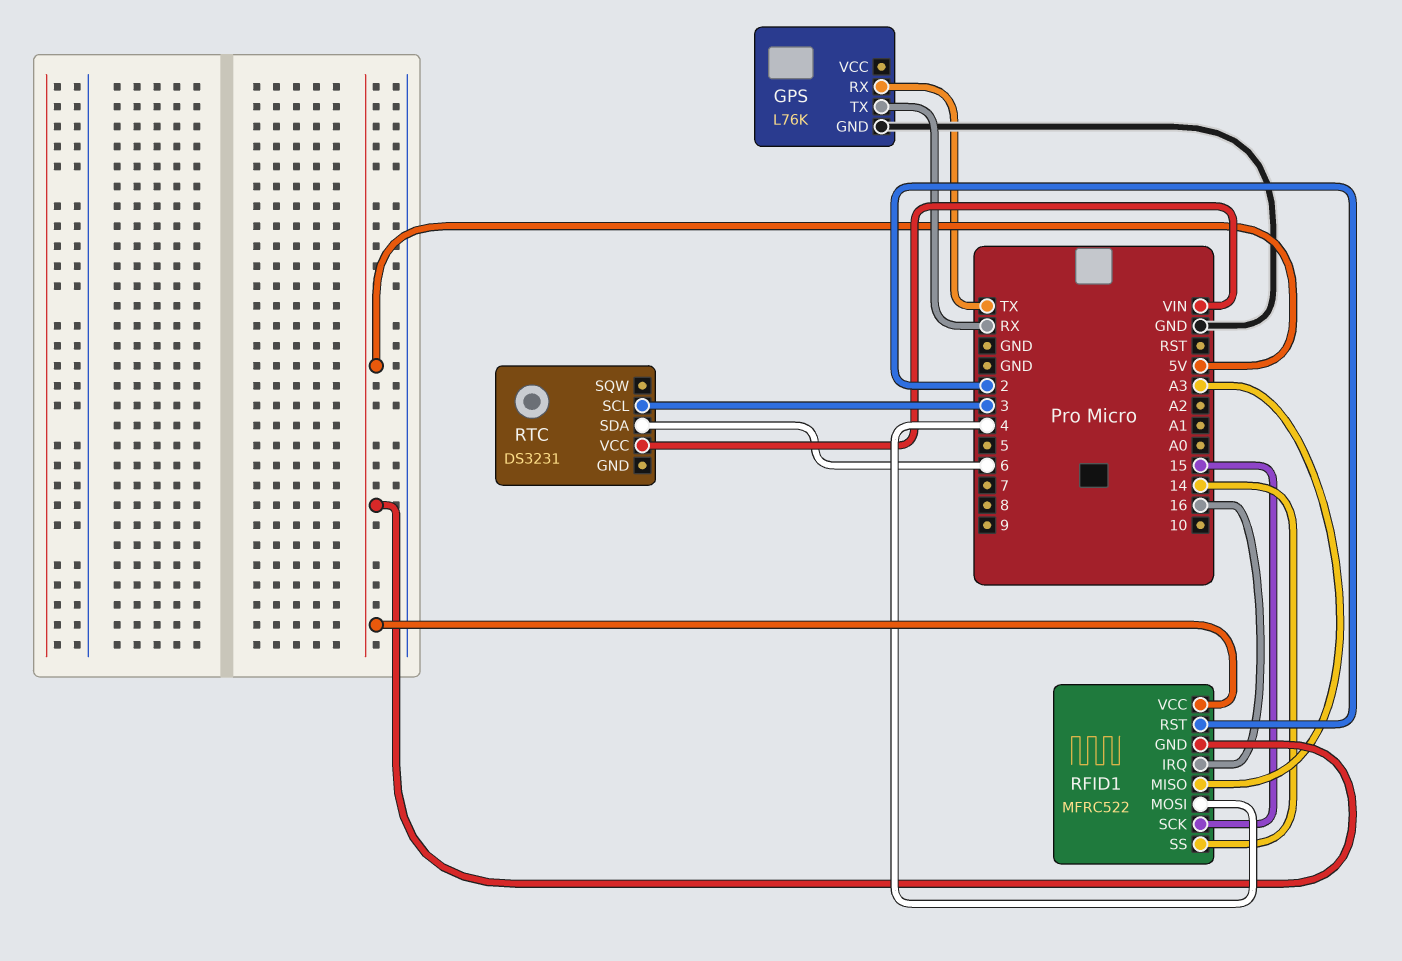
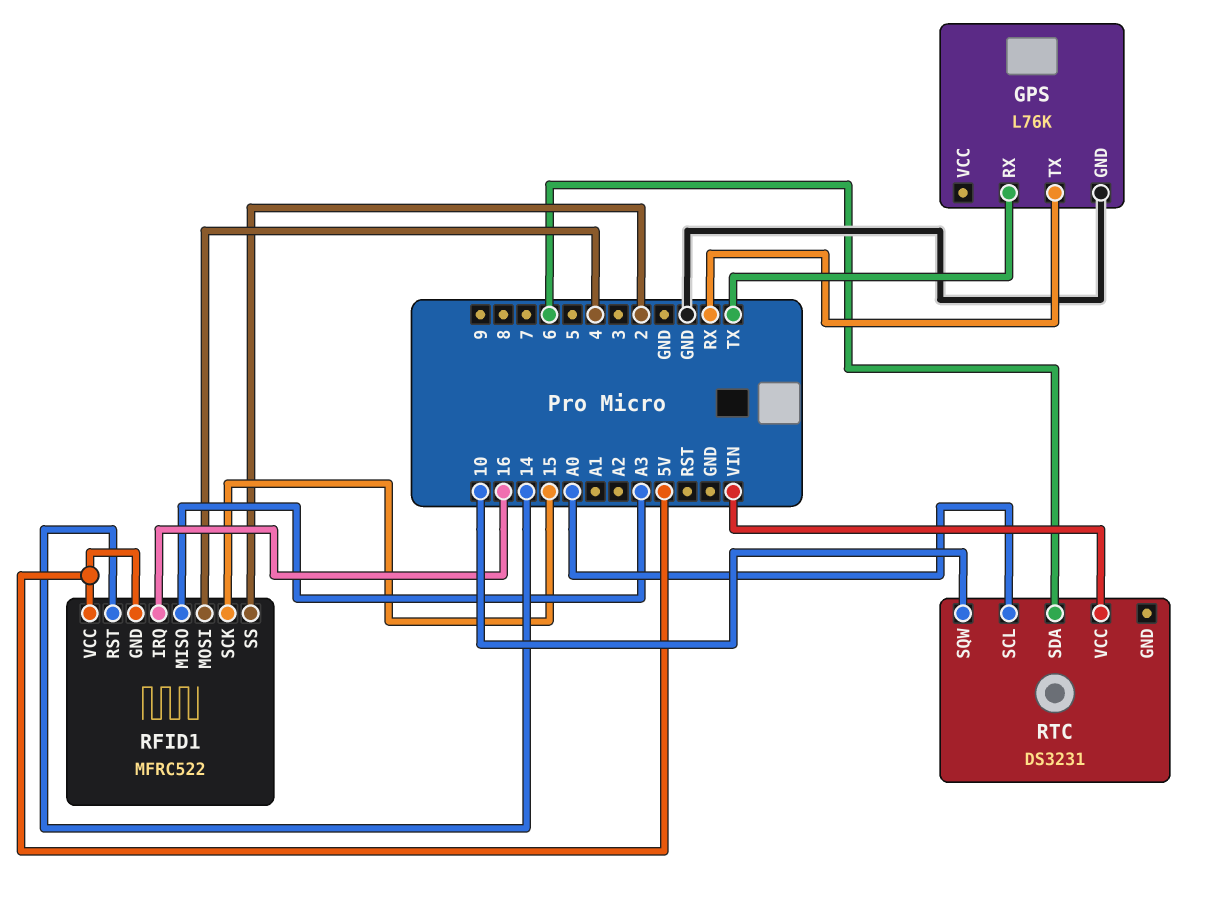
RFID1 pin RST: 2 -> 14
RFID1 pin SS: 14 -> 2
RTC pin SCL: 3 -> A0
RTC pin SQW: none -> 10

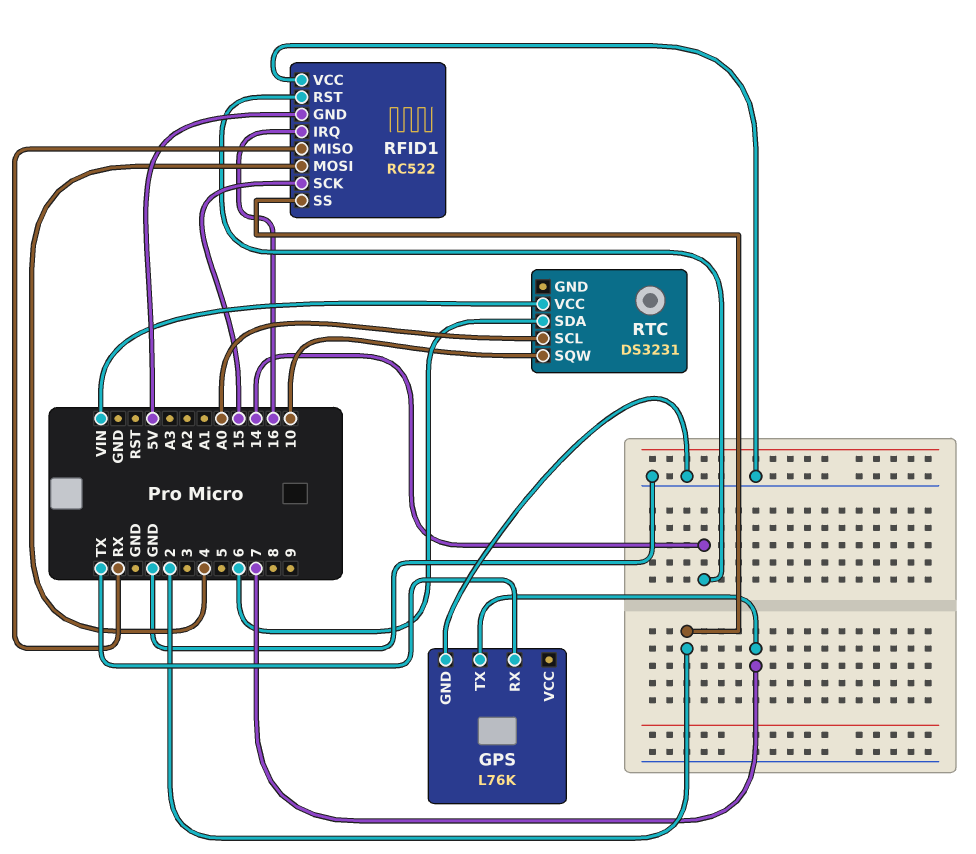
GPS pin TX: RX -> 7
RFID1: MFRC522 -> RC522
RFID1 pin MISO: A3 -> RX
RFID1 pin VCC: 5V -> GND

